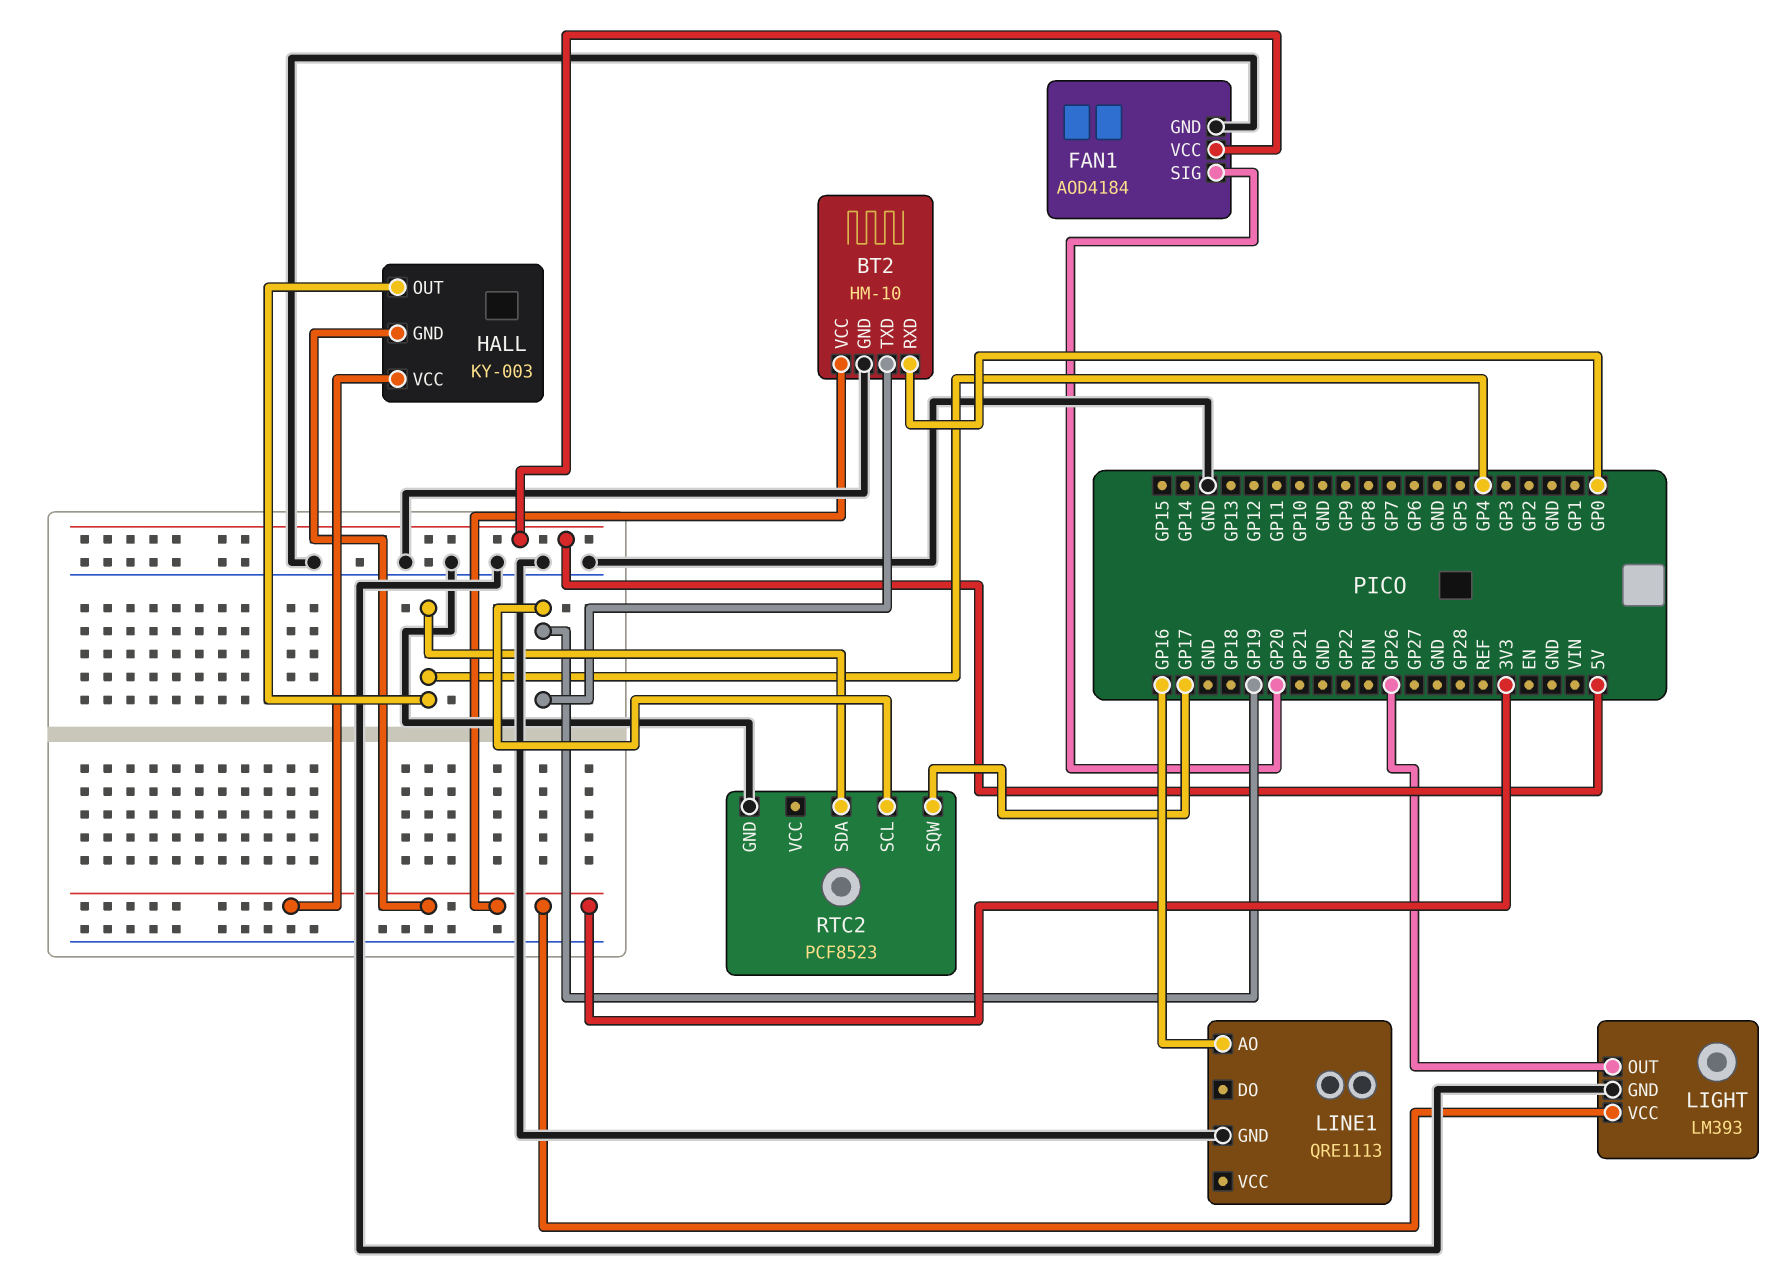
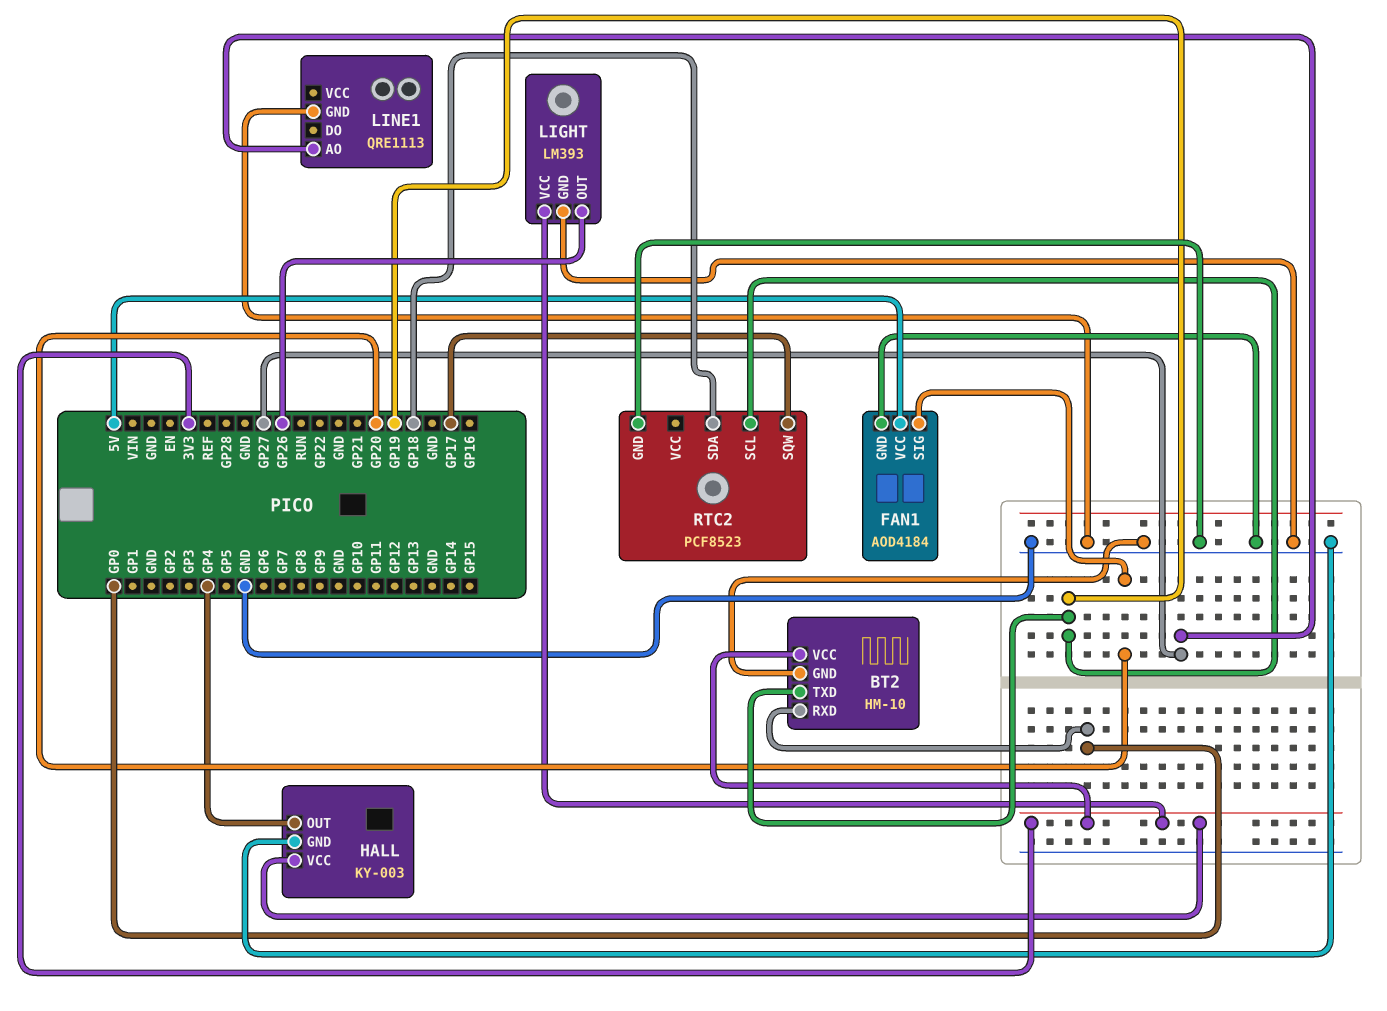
HALL pin GND: 3V3 -> GND
LINE1 pin AO: GP16 -> GP27
RTC2 pin SDA: GP4 -> GP18

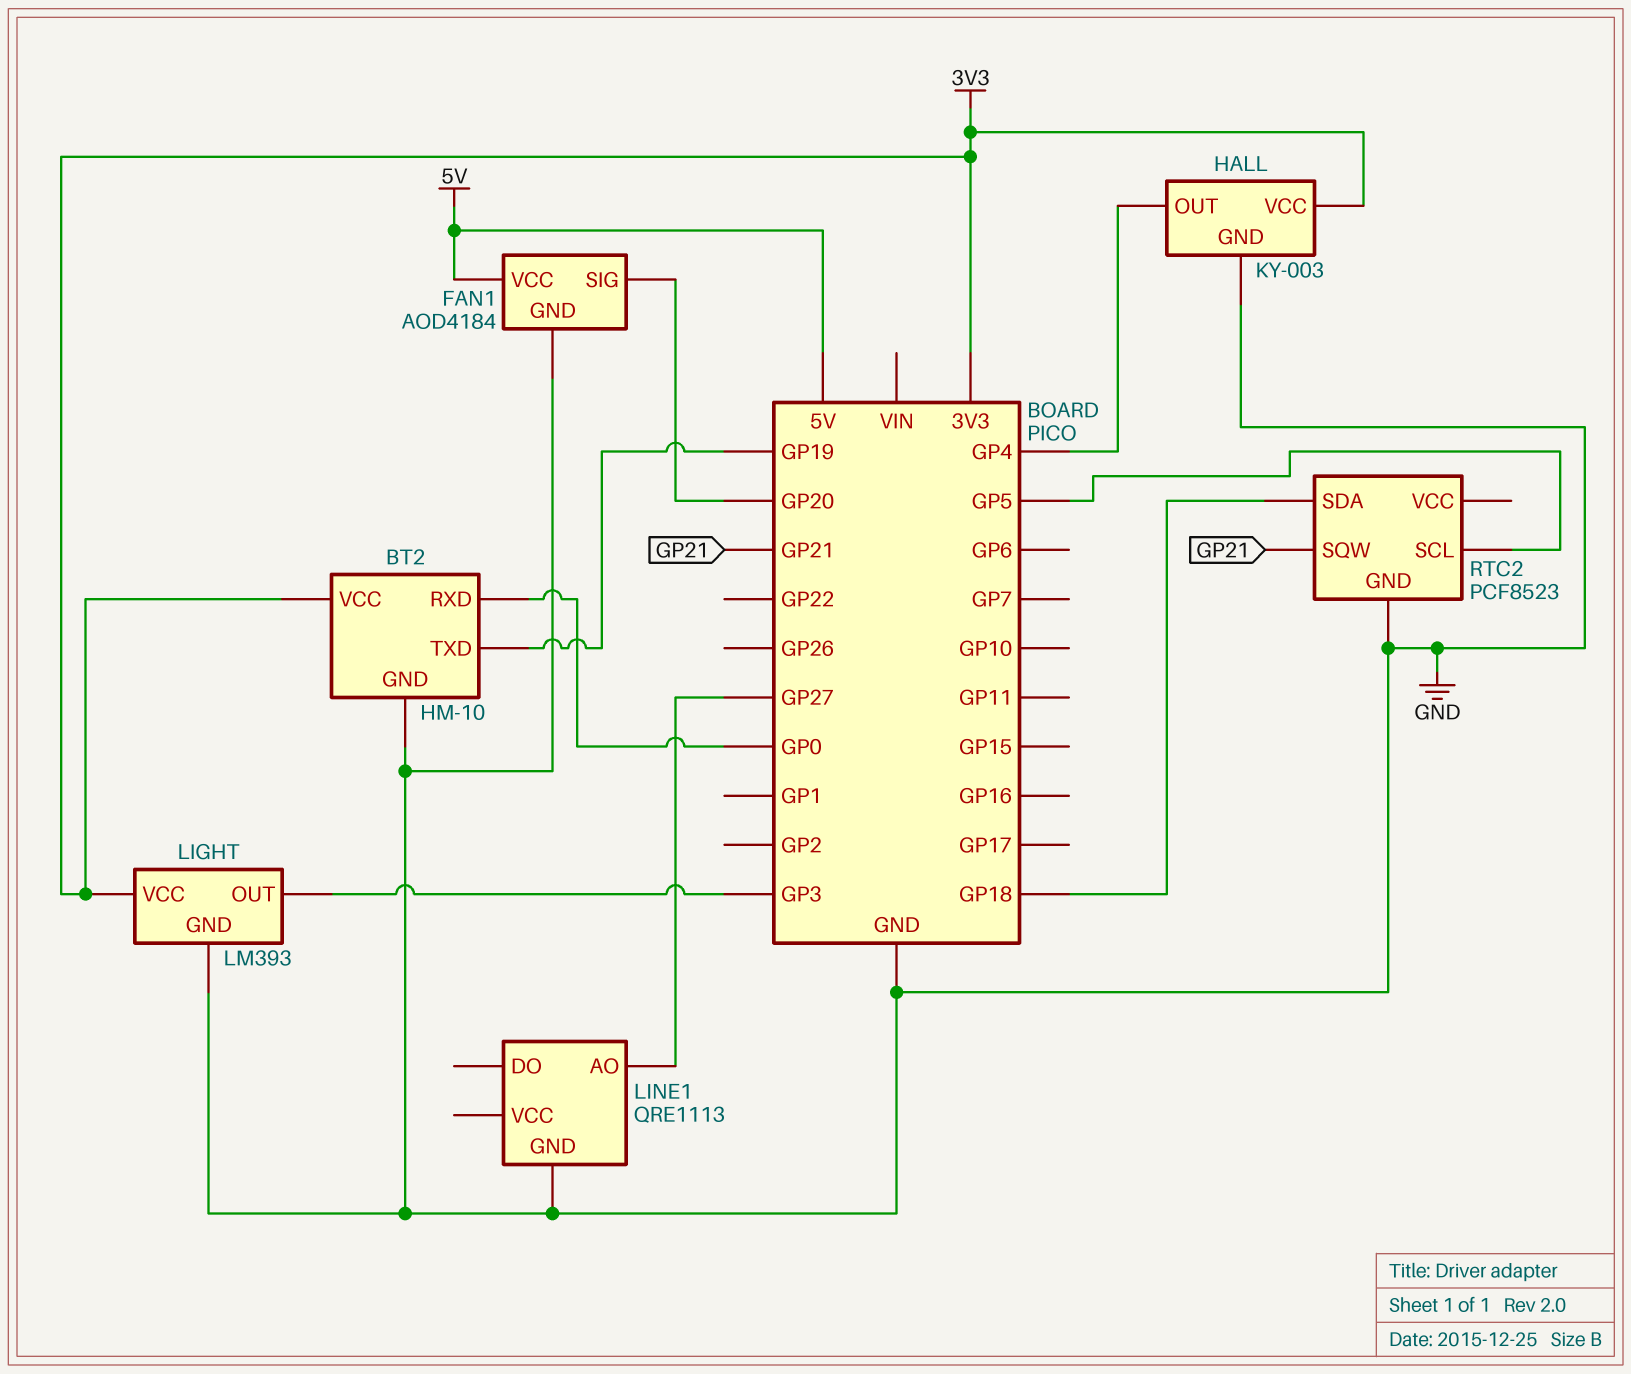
LIGHT pin OUT: GP26 -> GP3
RTC2 pin SCL: GP19 -> GP5
RTC2 pin SQW: GP17 -> GP21

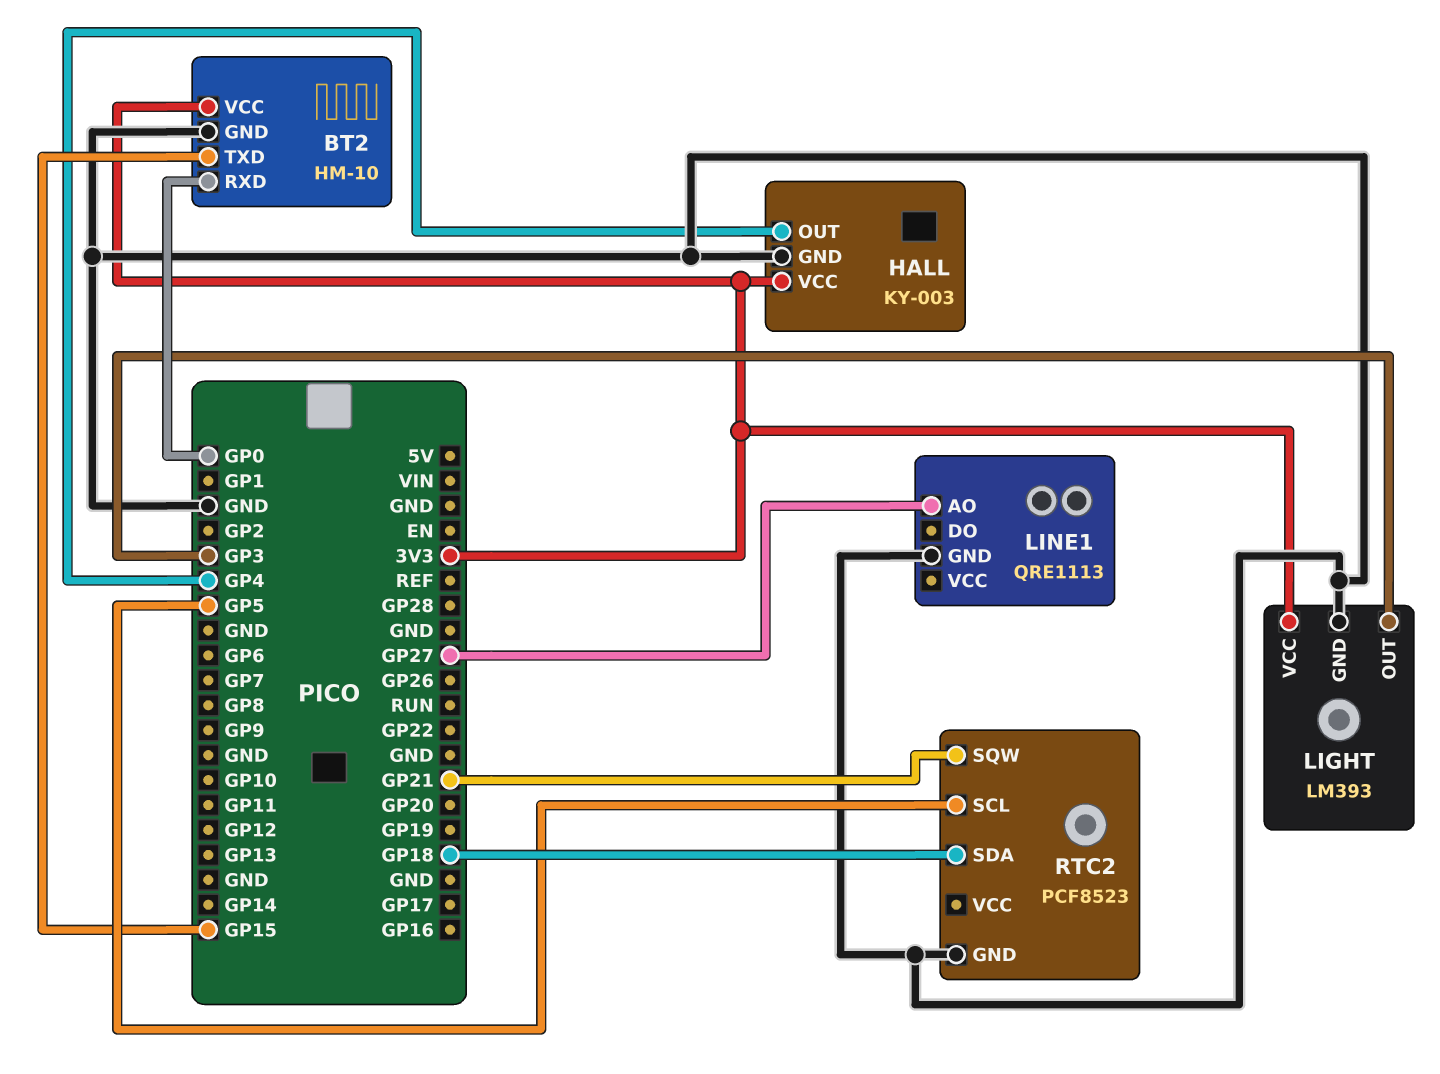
BT2 pin TXD: GP19 -> GP15
FAN1: AOD4184 -> none
FAN1 pin GND: GND -> none
FAN1 pin SIG: GP20 -> none
FAN1 pin VCC: 5V -> none

